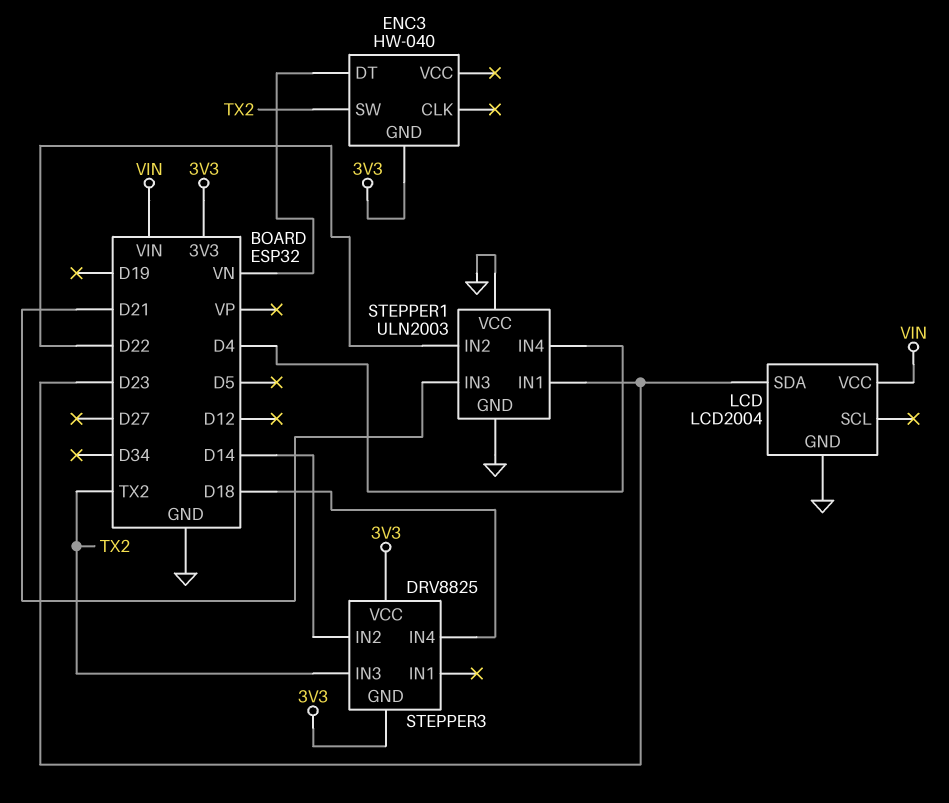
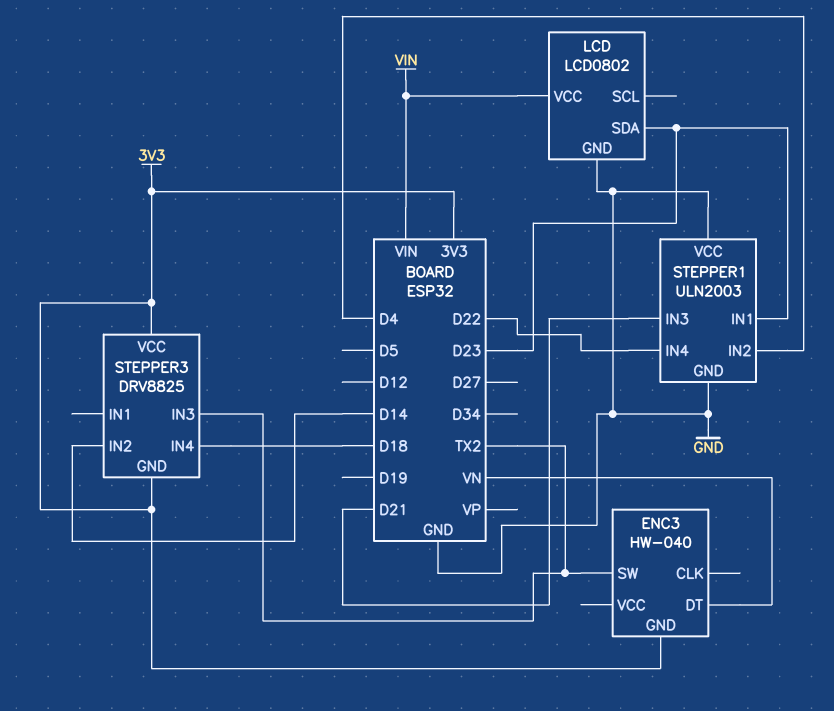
LCD: LCD2004 -> LCD0802
STEPPER1 pin IN2: D22 -> D4
STEPPER1 pin IN4: D4 -> D22

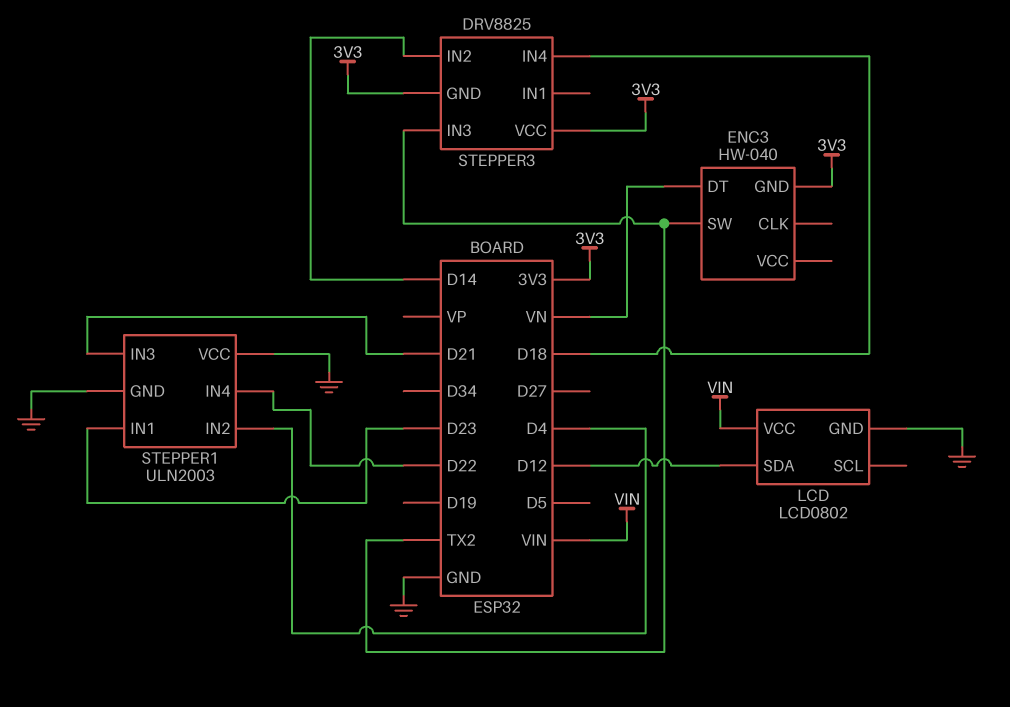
LCD pin SDA: D23 -> D12

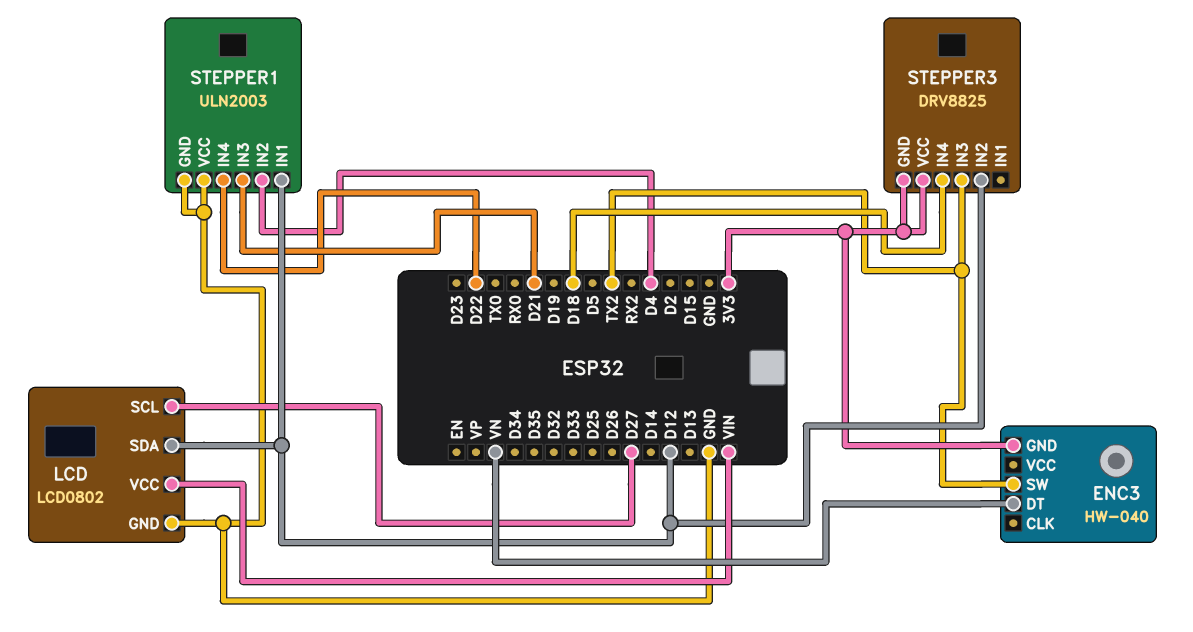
LCD pin SCL: none -> D27
STEPPER1 pin IN1: D23 -> D12
STEPPER3 pin IN2: D14 -> D12

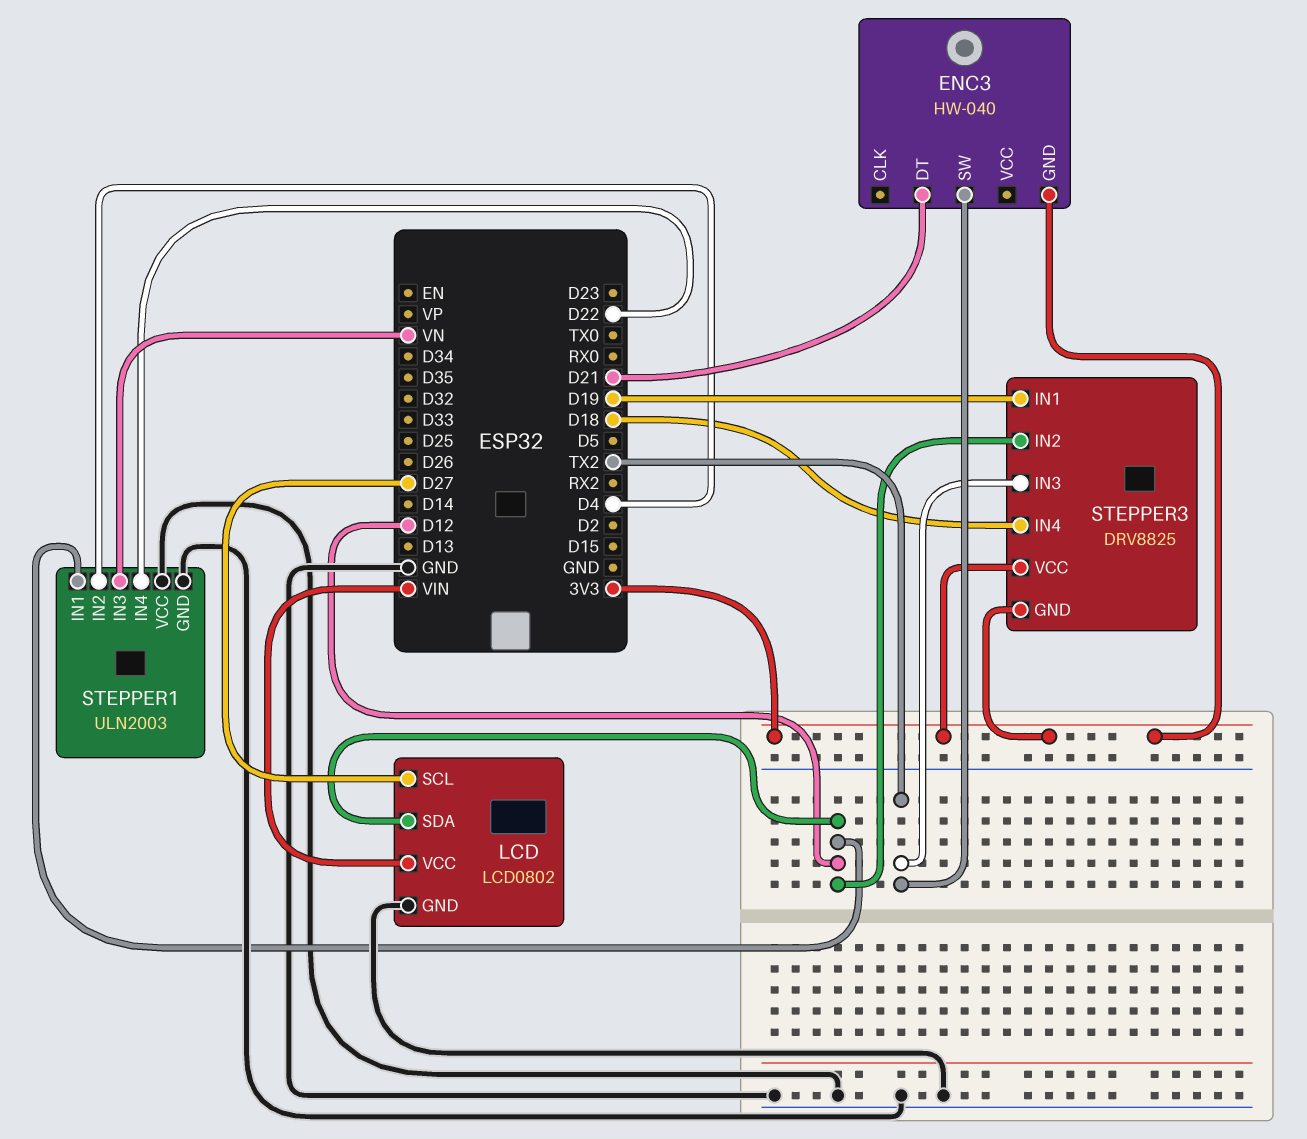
ENC3 pin DT: VN -> D21
STEPPER1 pin IN3: D21 -> VN
STEPPER3 pin IN1: none -> D19

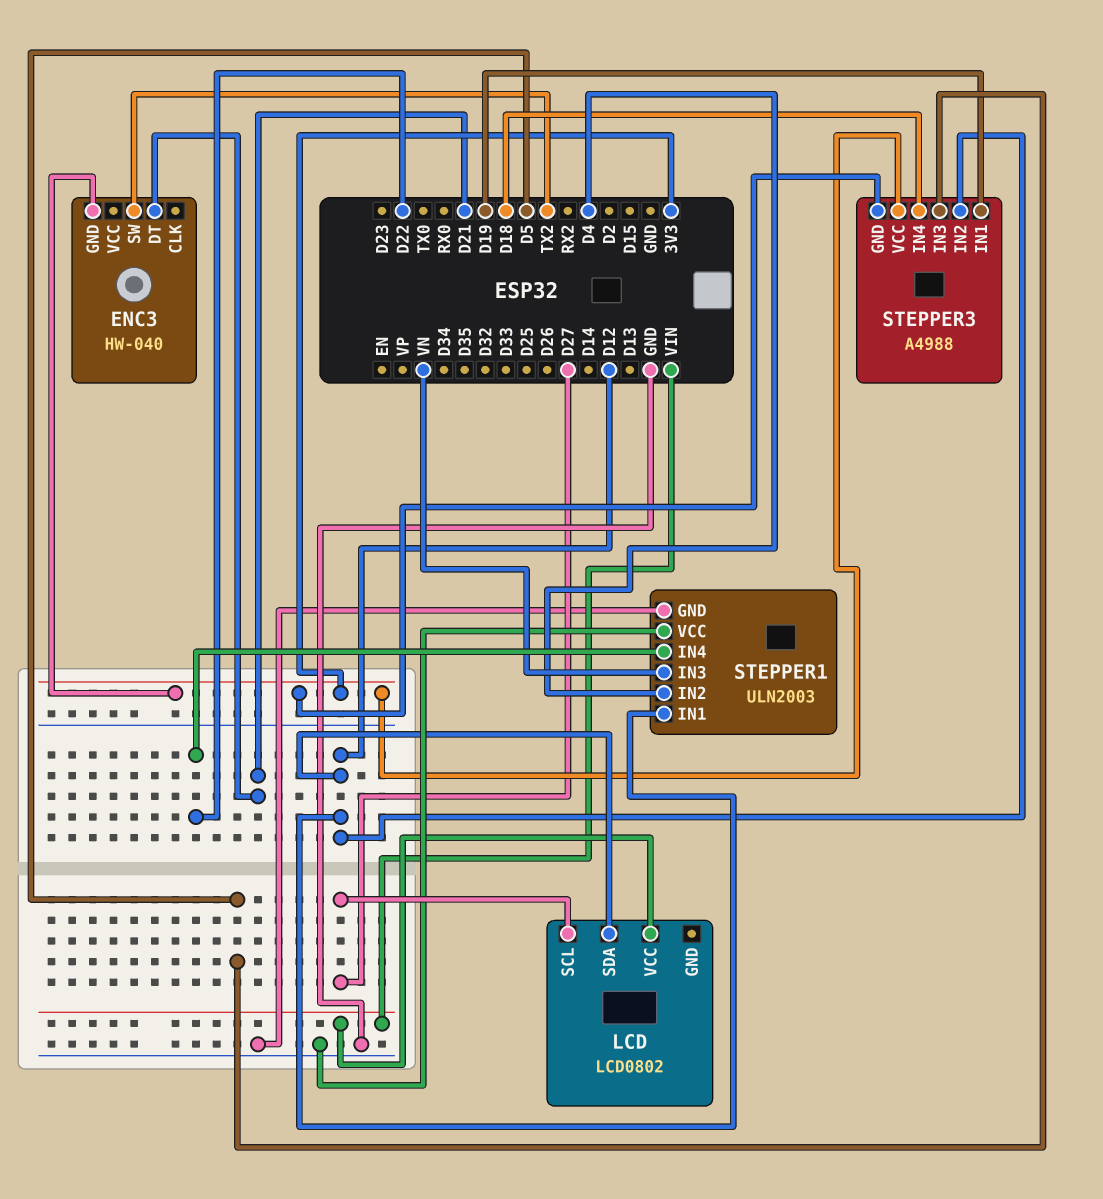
LCD pin GND: GND -> none
STEPPER3: DRV8825 -> A4988
STEPPER3 pin IN3: TX2 -> D5

